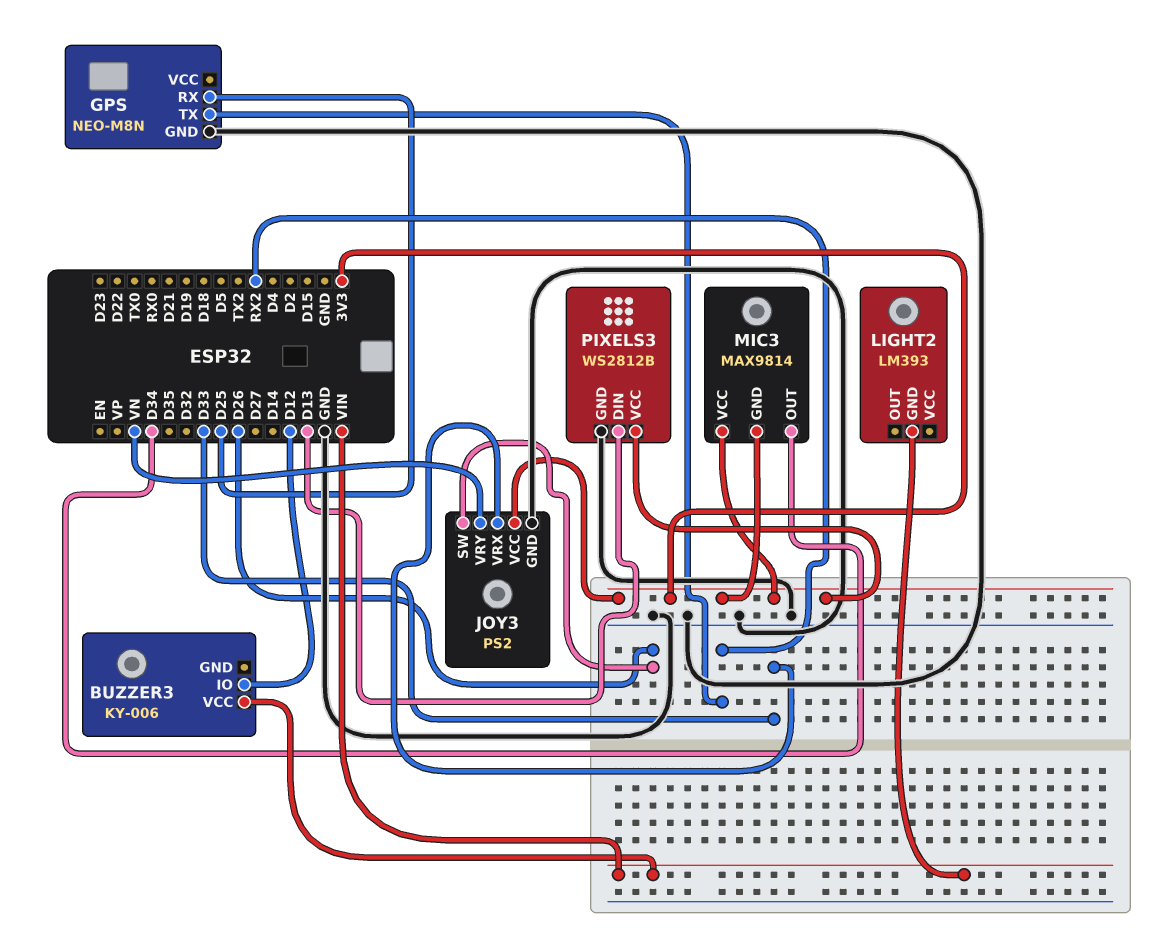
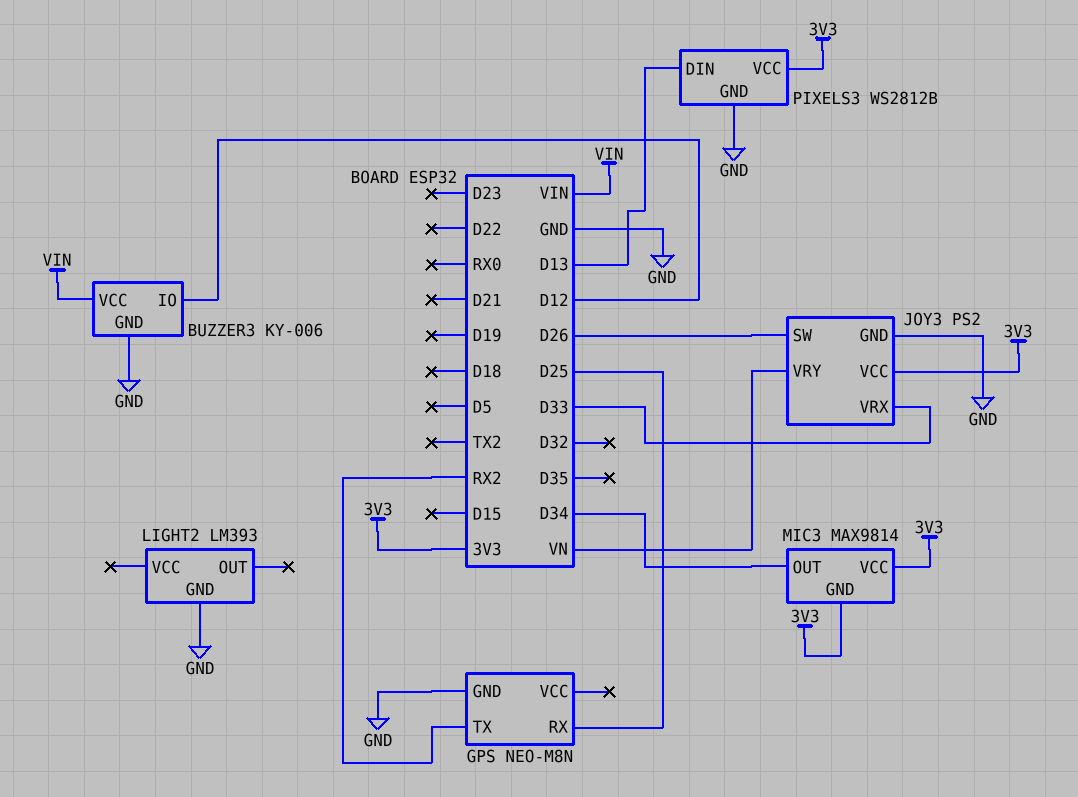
BUZZER3 pin GND: none -> GND
LIGHT2 pin GND: VIN -> GND

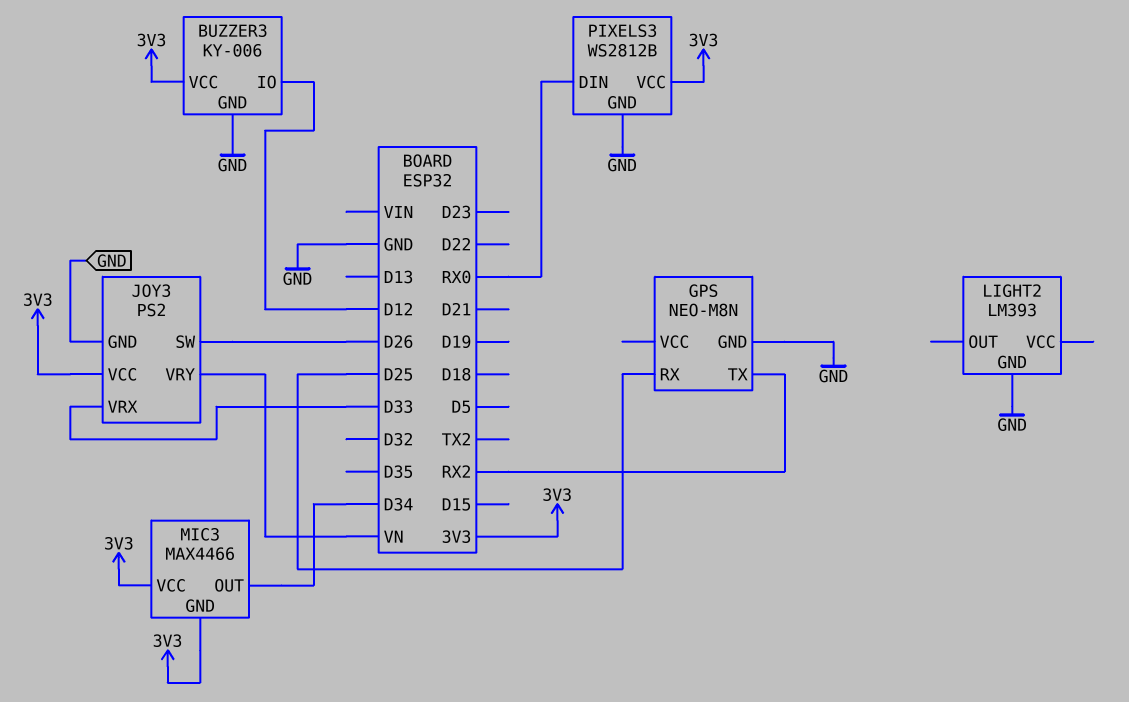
BUZZER3 pin VCC: VIN -> 3V3
MIC3: MAX9814 -> MAX4466
PIXELS3 pin DIN: D13 -> RX0

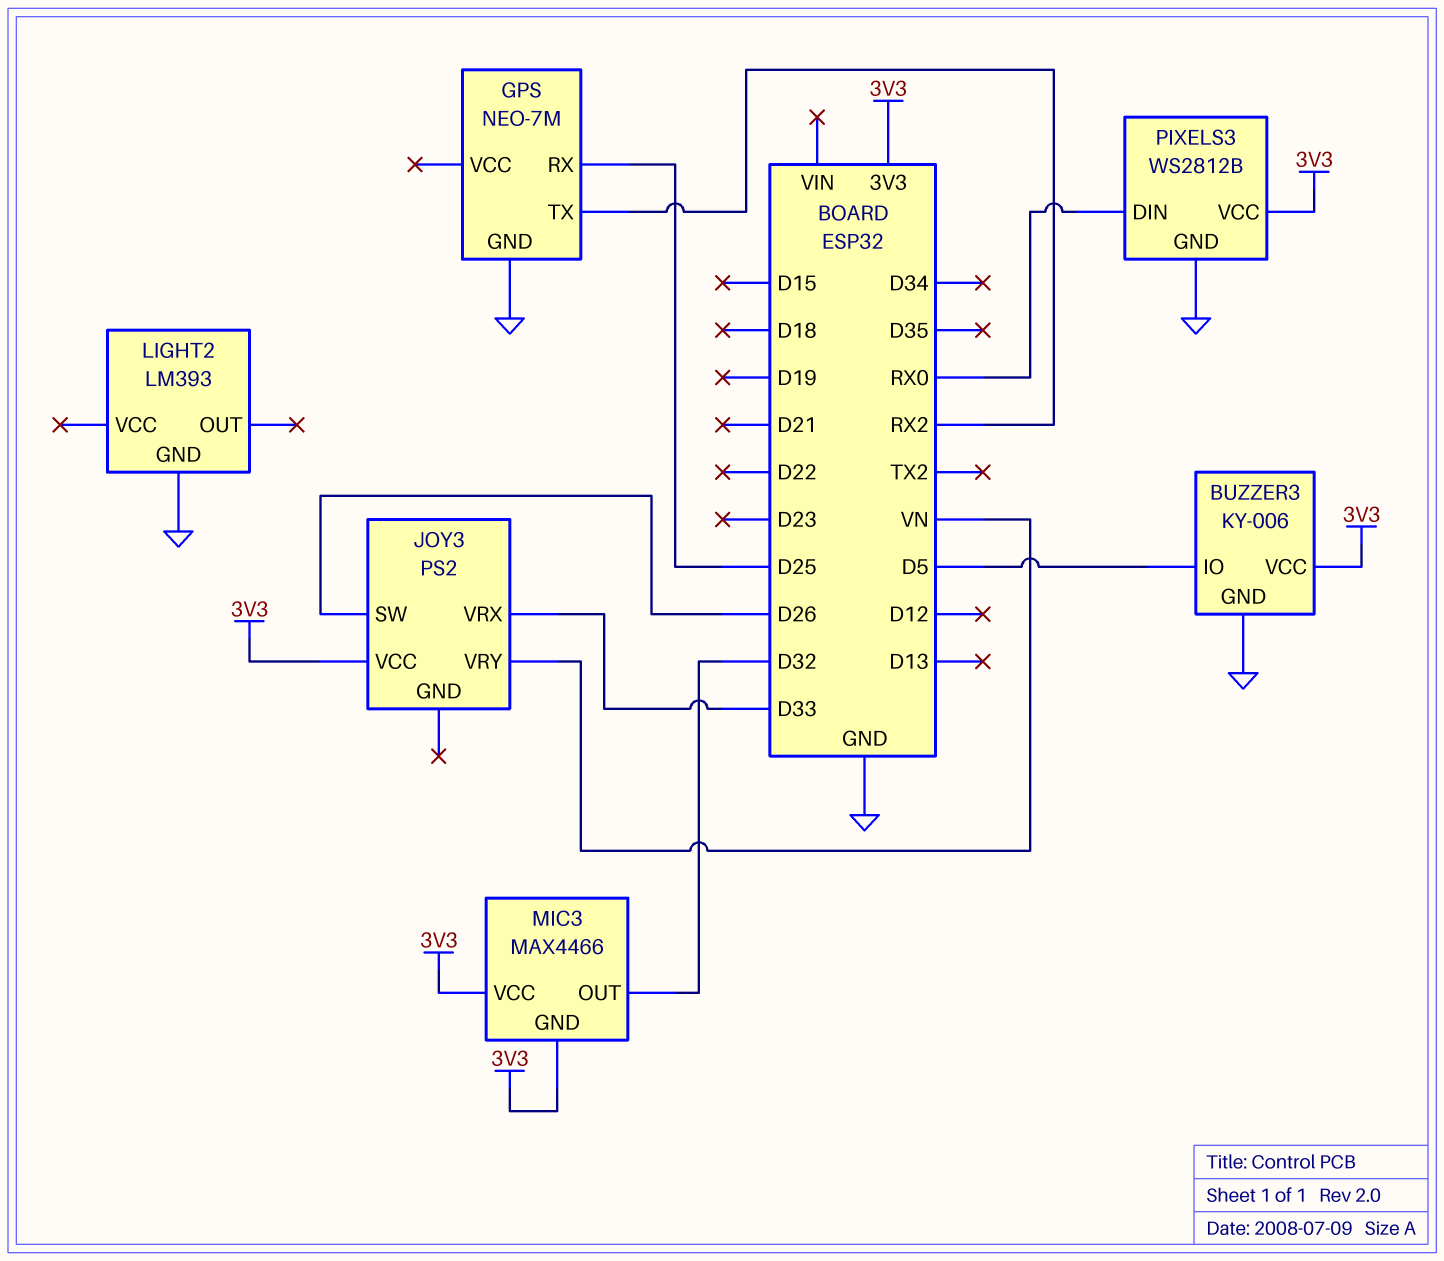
BUZZER3 pin IO: D12 -> D5
GPS: NEO-M8N -> NEO-7M
JOY3 pin GND: GND -> none
MIC3 pin OUT: D34 -> D32

